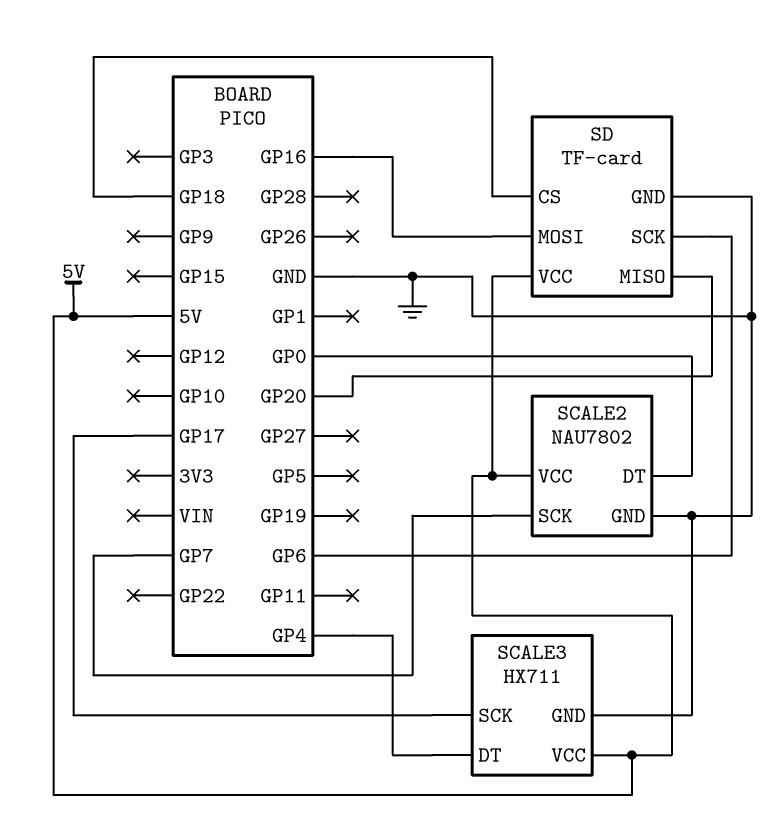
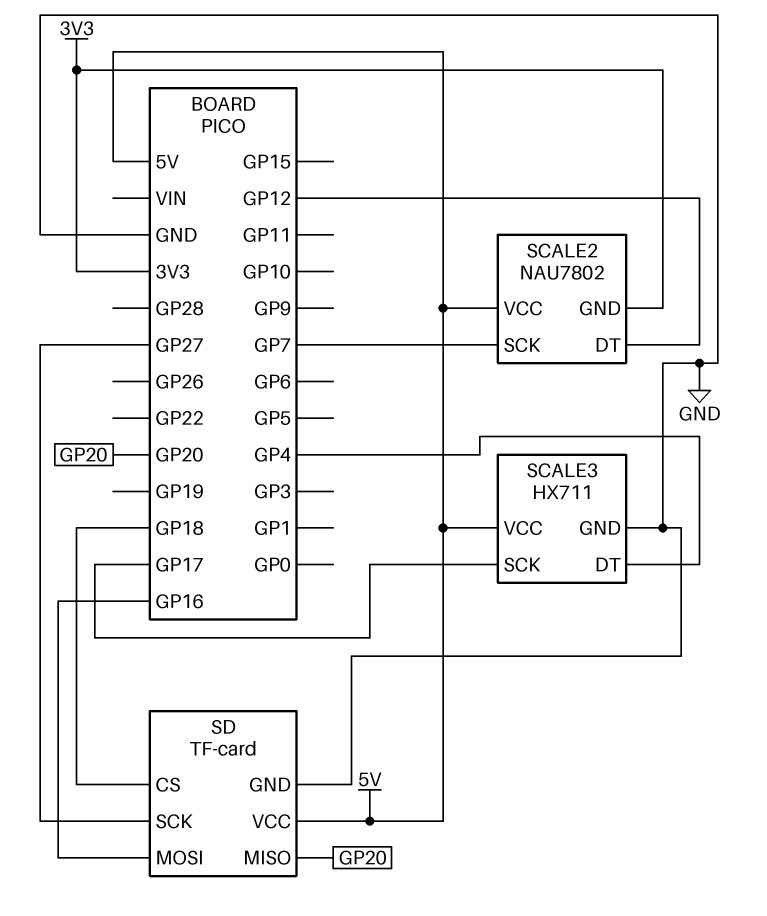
SCALE2 pin DT: GP0 -> GP12
SCALE2 pin GND: GND -> 3V3
SD pin SCK: GP6 -> GP27

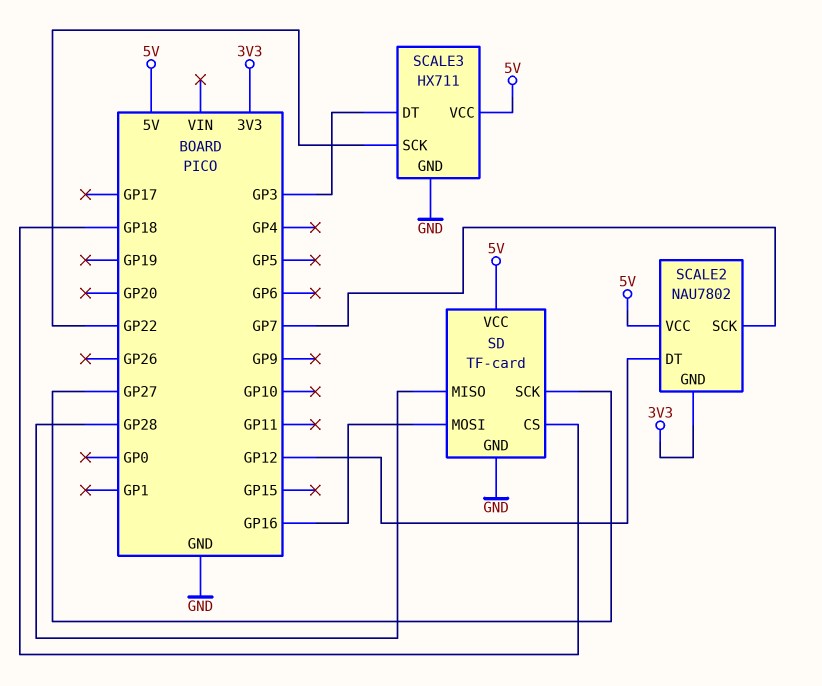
SCALE3 pin DT: GP4 -> GP3
SCALE3 pin SCK: GP17 -> GP22
SD pin MISO: GP20 -> GP28

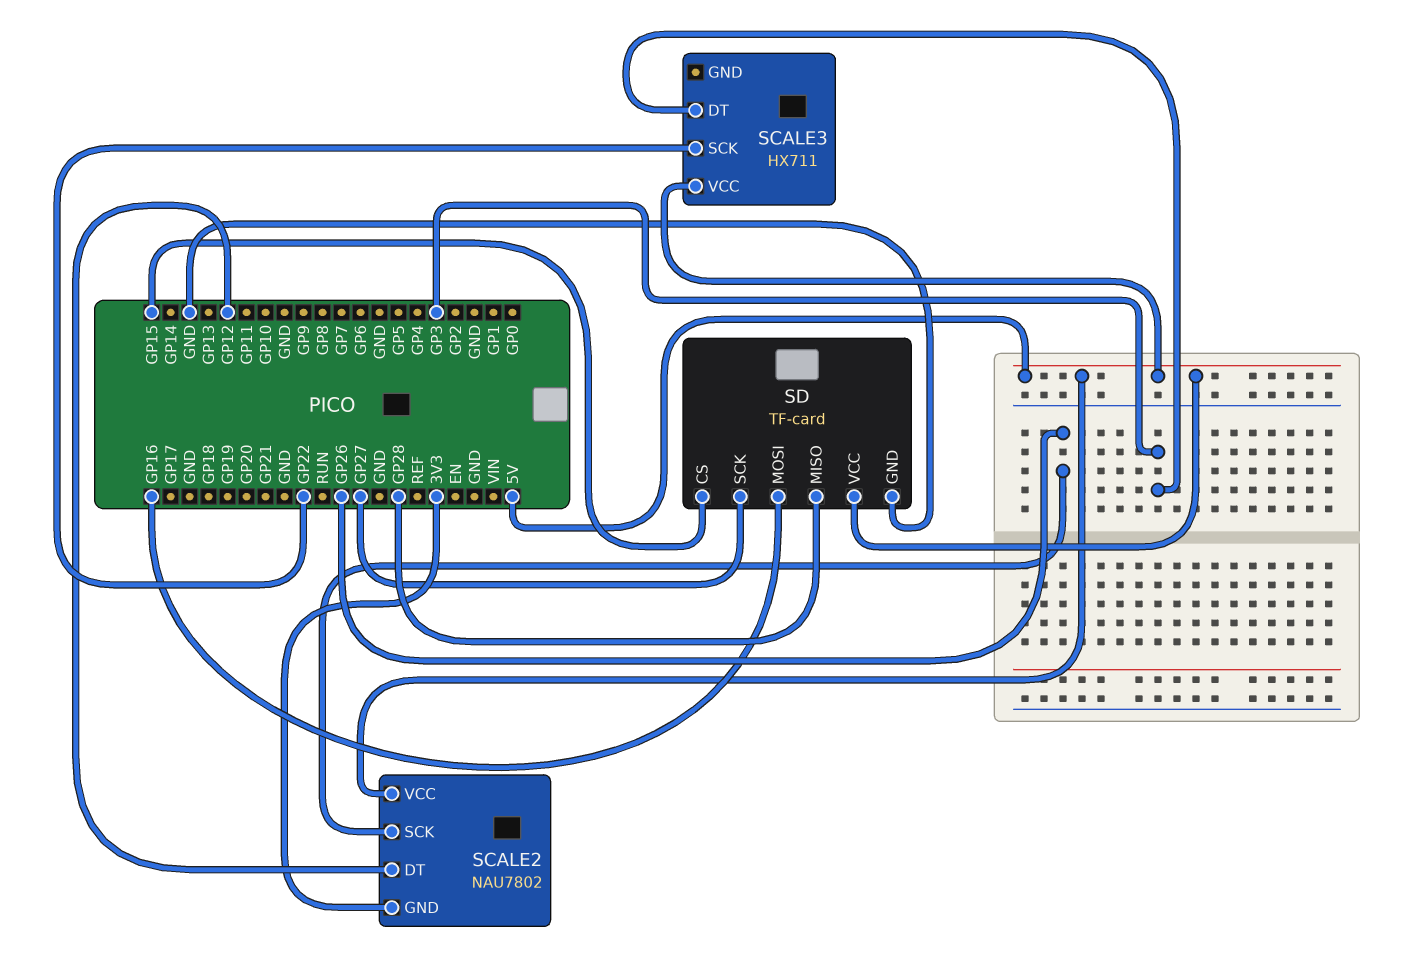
SCALE2 pin SCK: GP7 -> GP26
SCALE3 pin GND: GND -> none
SD pin CS: GP18 -> GP15

